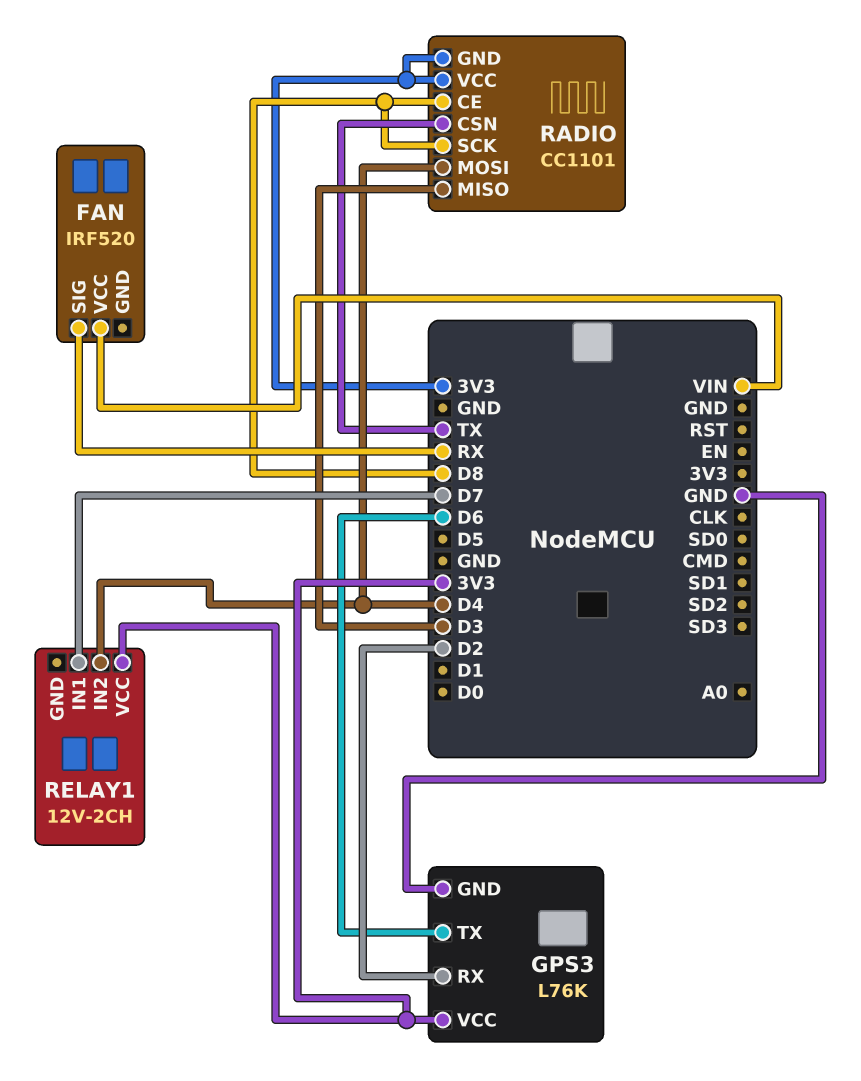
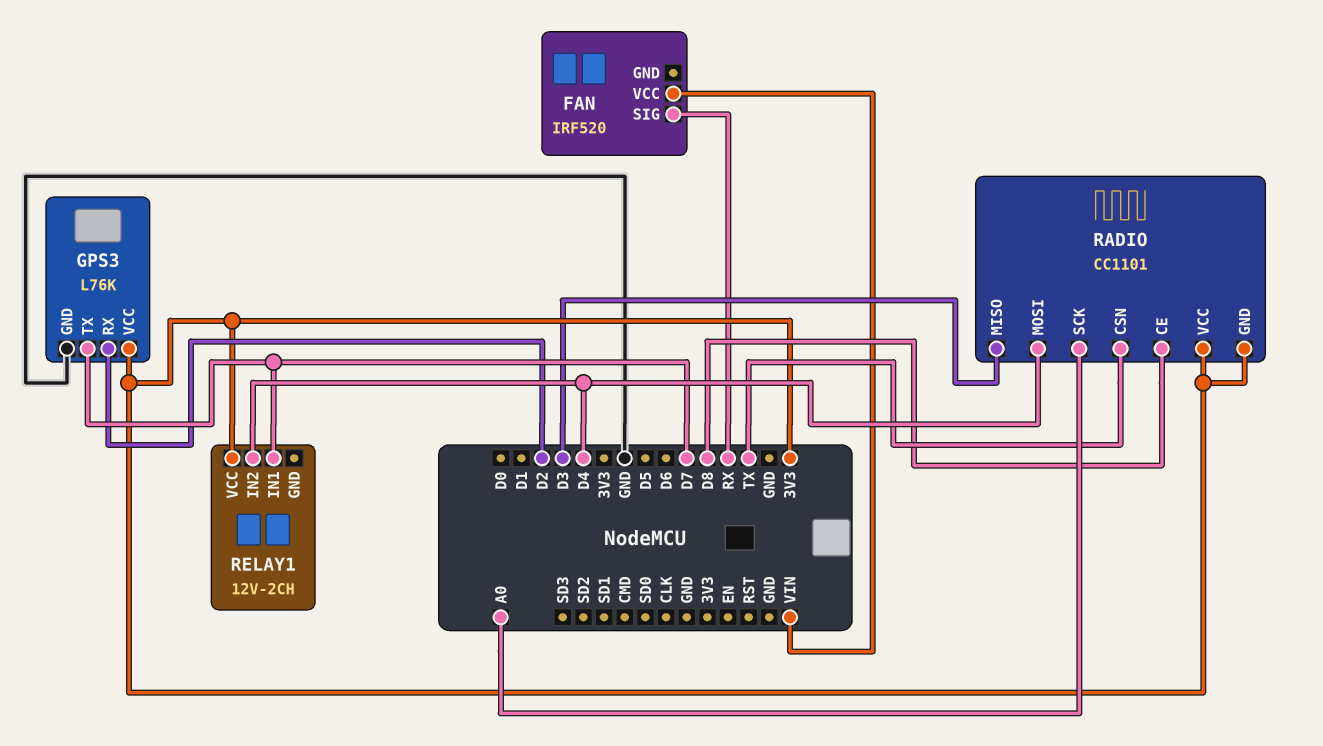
GPS3 pin TX: D6 -> D7
RADIO pin SCK: D8 -> A0

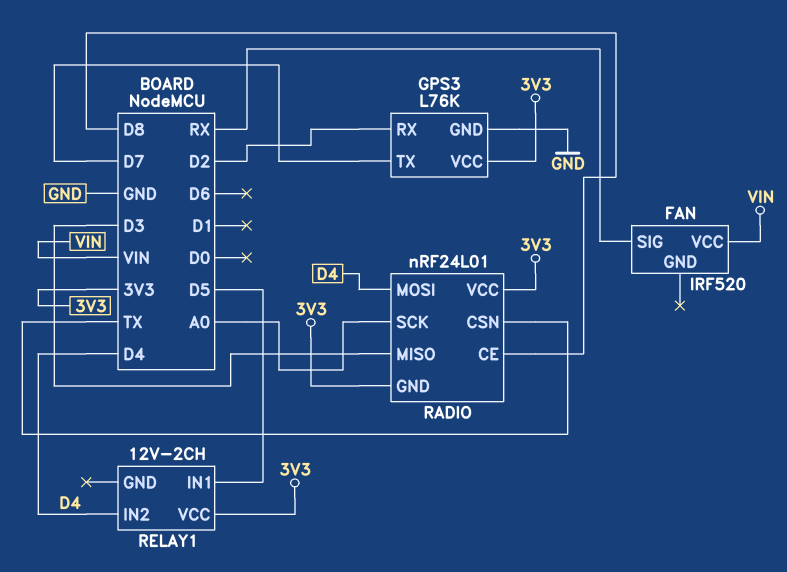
RADIO: CC1101 -> nRF24L01
RELAY1 pin IN1: D7 -> D5

